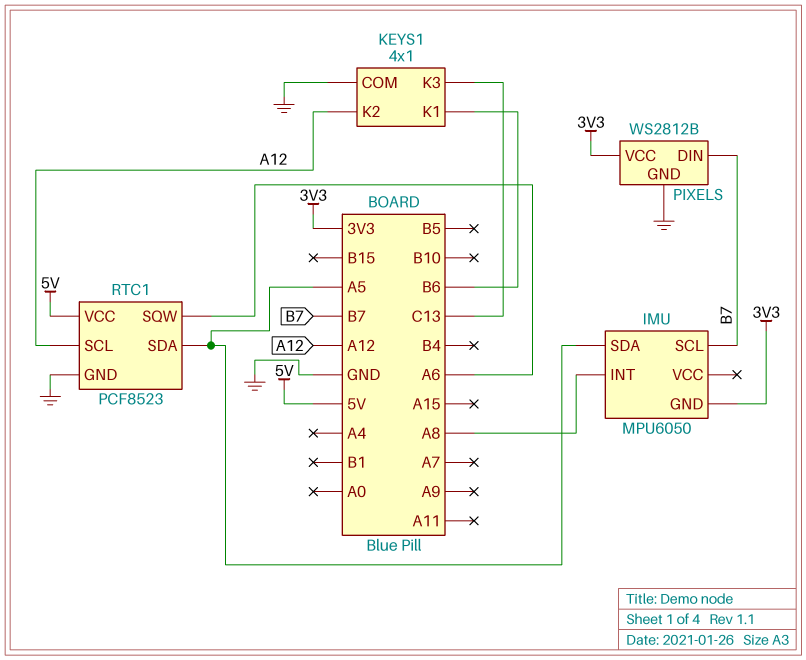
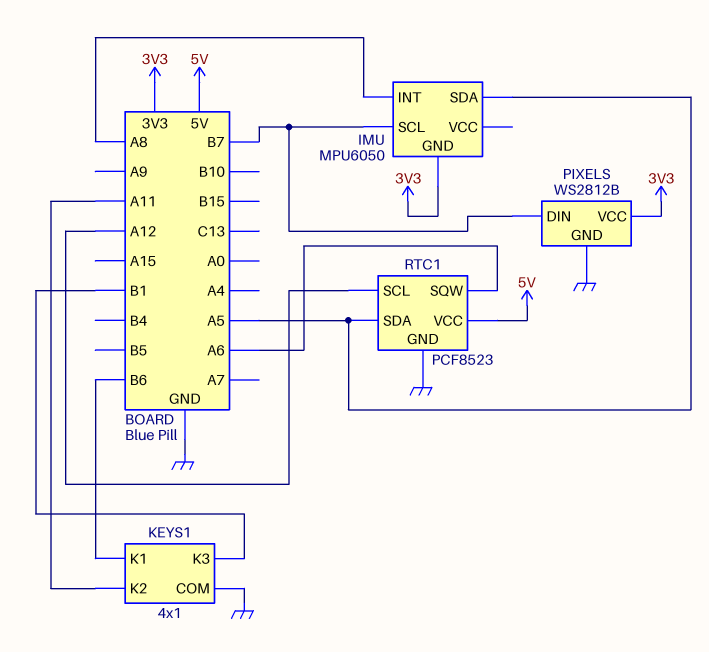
KEYS1 pin K2: A12 -> A11
KEYS1 pin K3: C13 -> B1

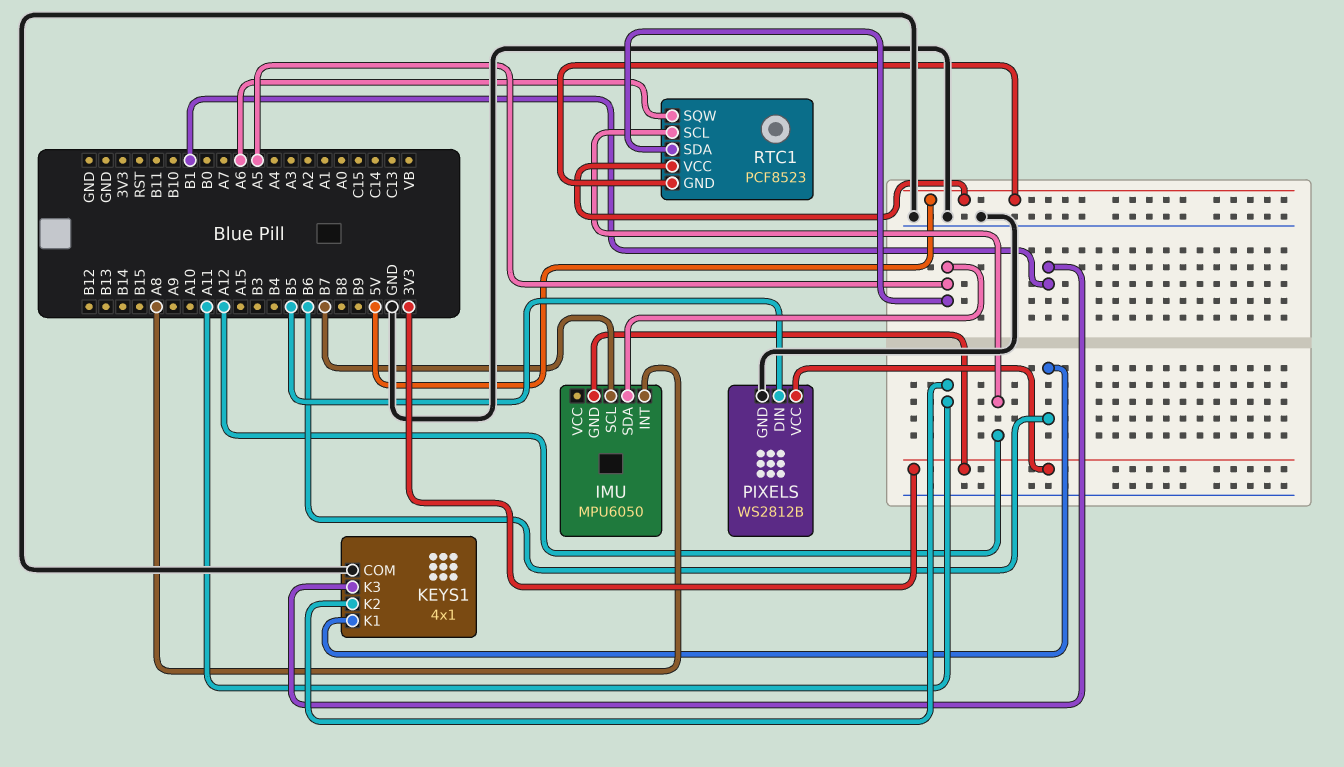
PIXELS pin DIN: B7 -> B5
RTC1 pin GND: GND -> 5V

